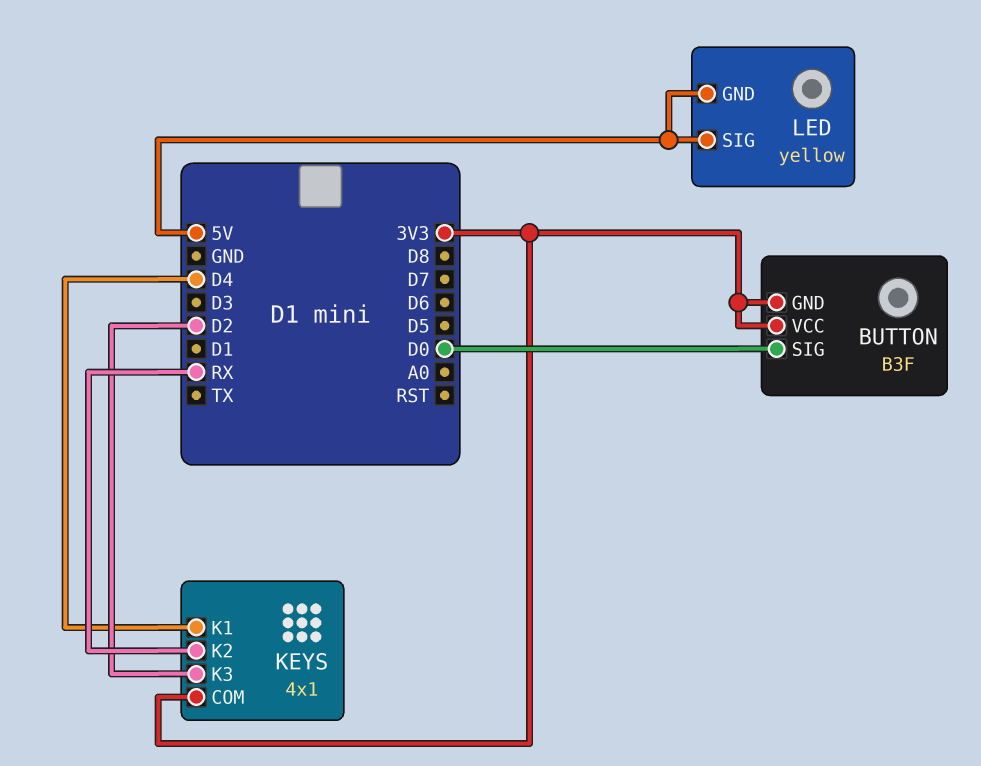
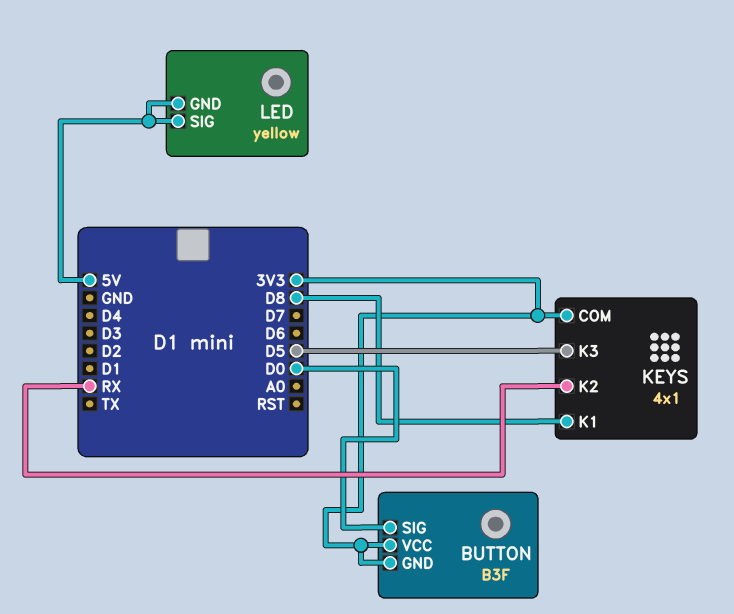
KEYS pin K1: D4 -> D8
KEYS pin K3: D2 -> D5

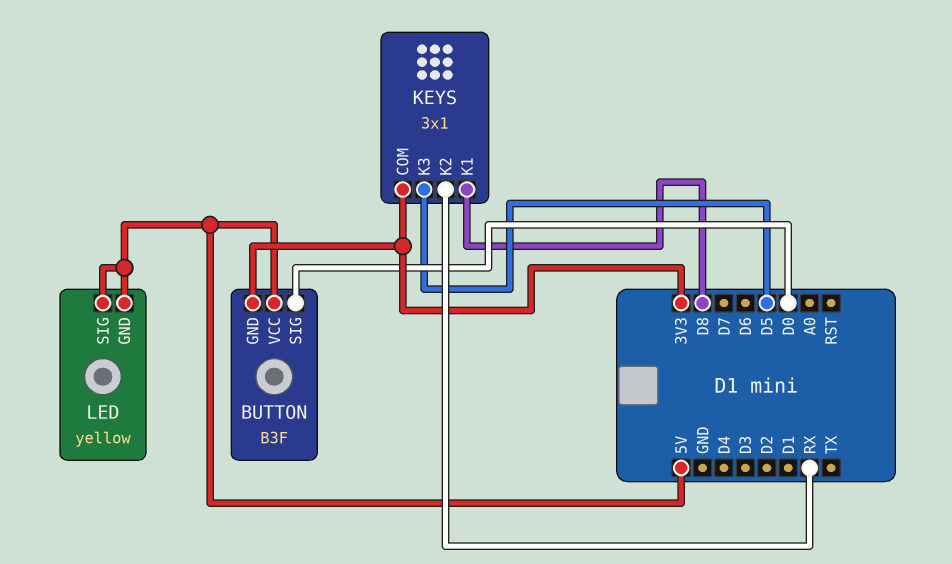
BUTTON pin VCC: 3V3 -> 5V
KEYS: 4x1 -> 3x1

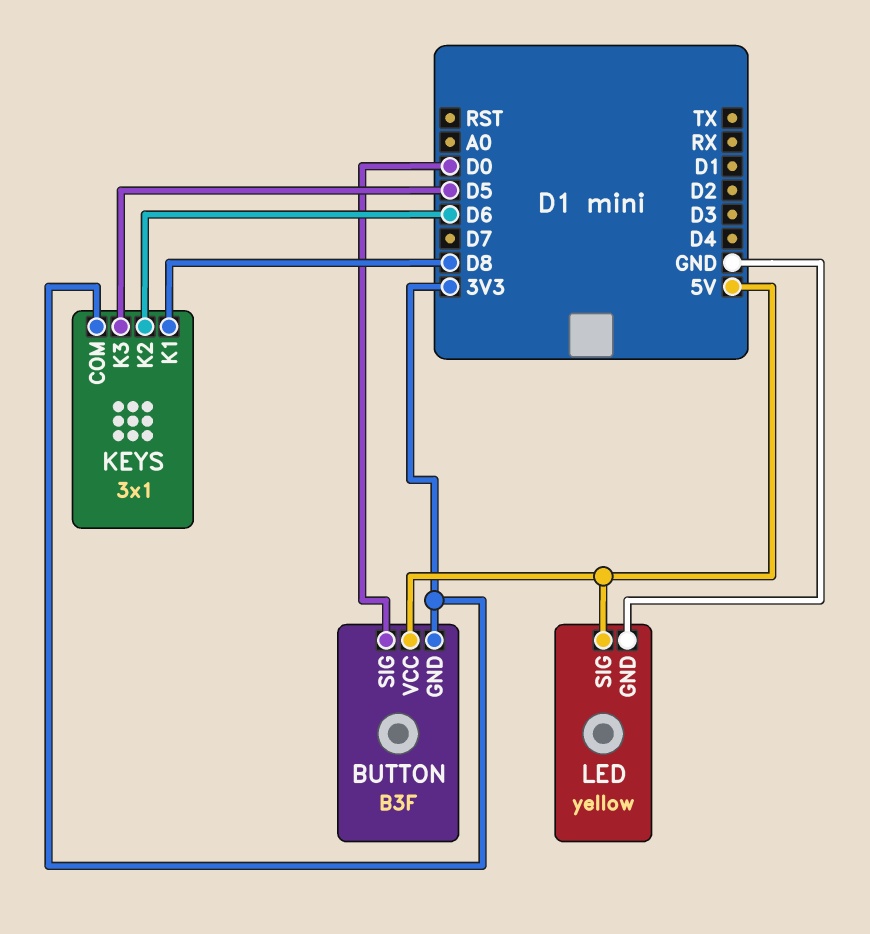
KEYS pin K2: RX -> D6
LED pin GND: 5V -> GND

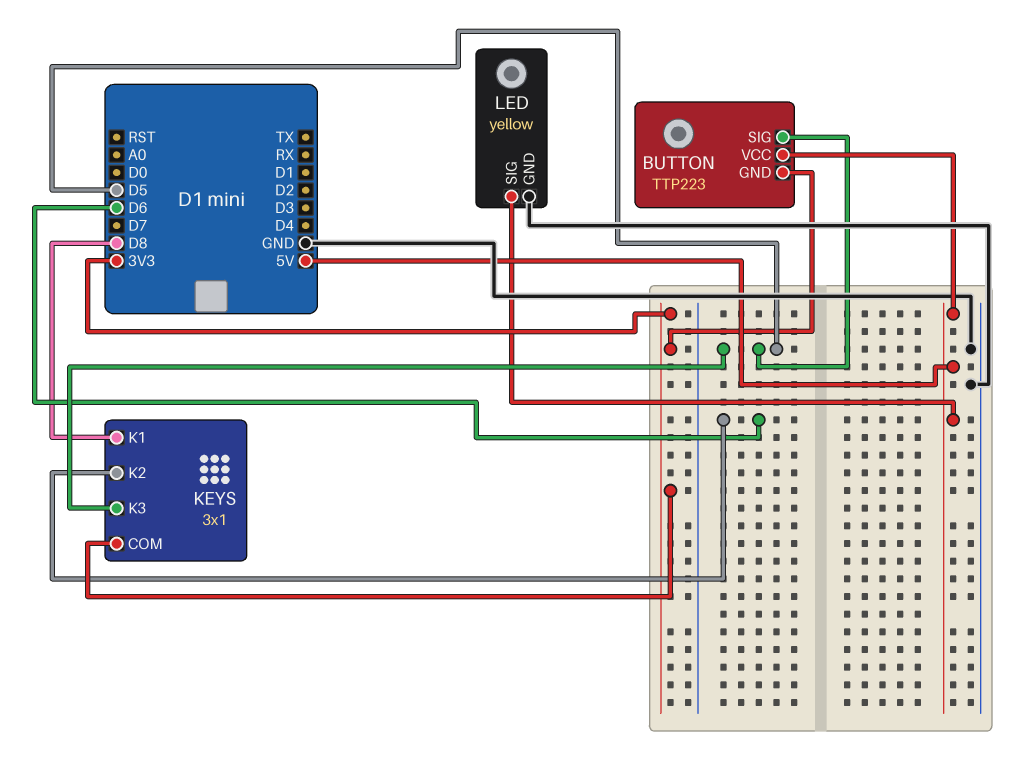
BUTTON: B3F -> TTP223
BUTTON pin SIG: D0 -> D5

